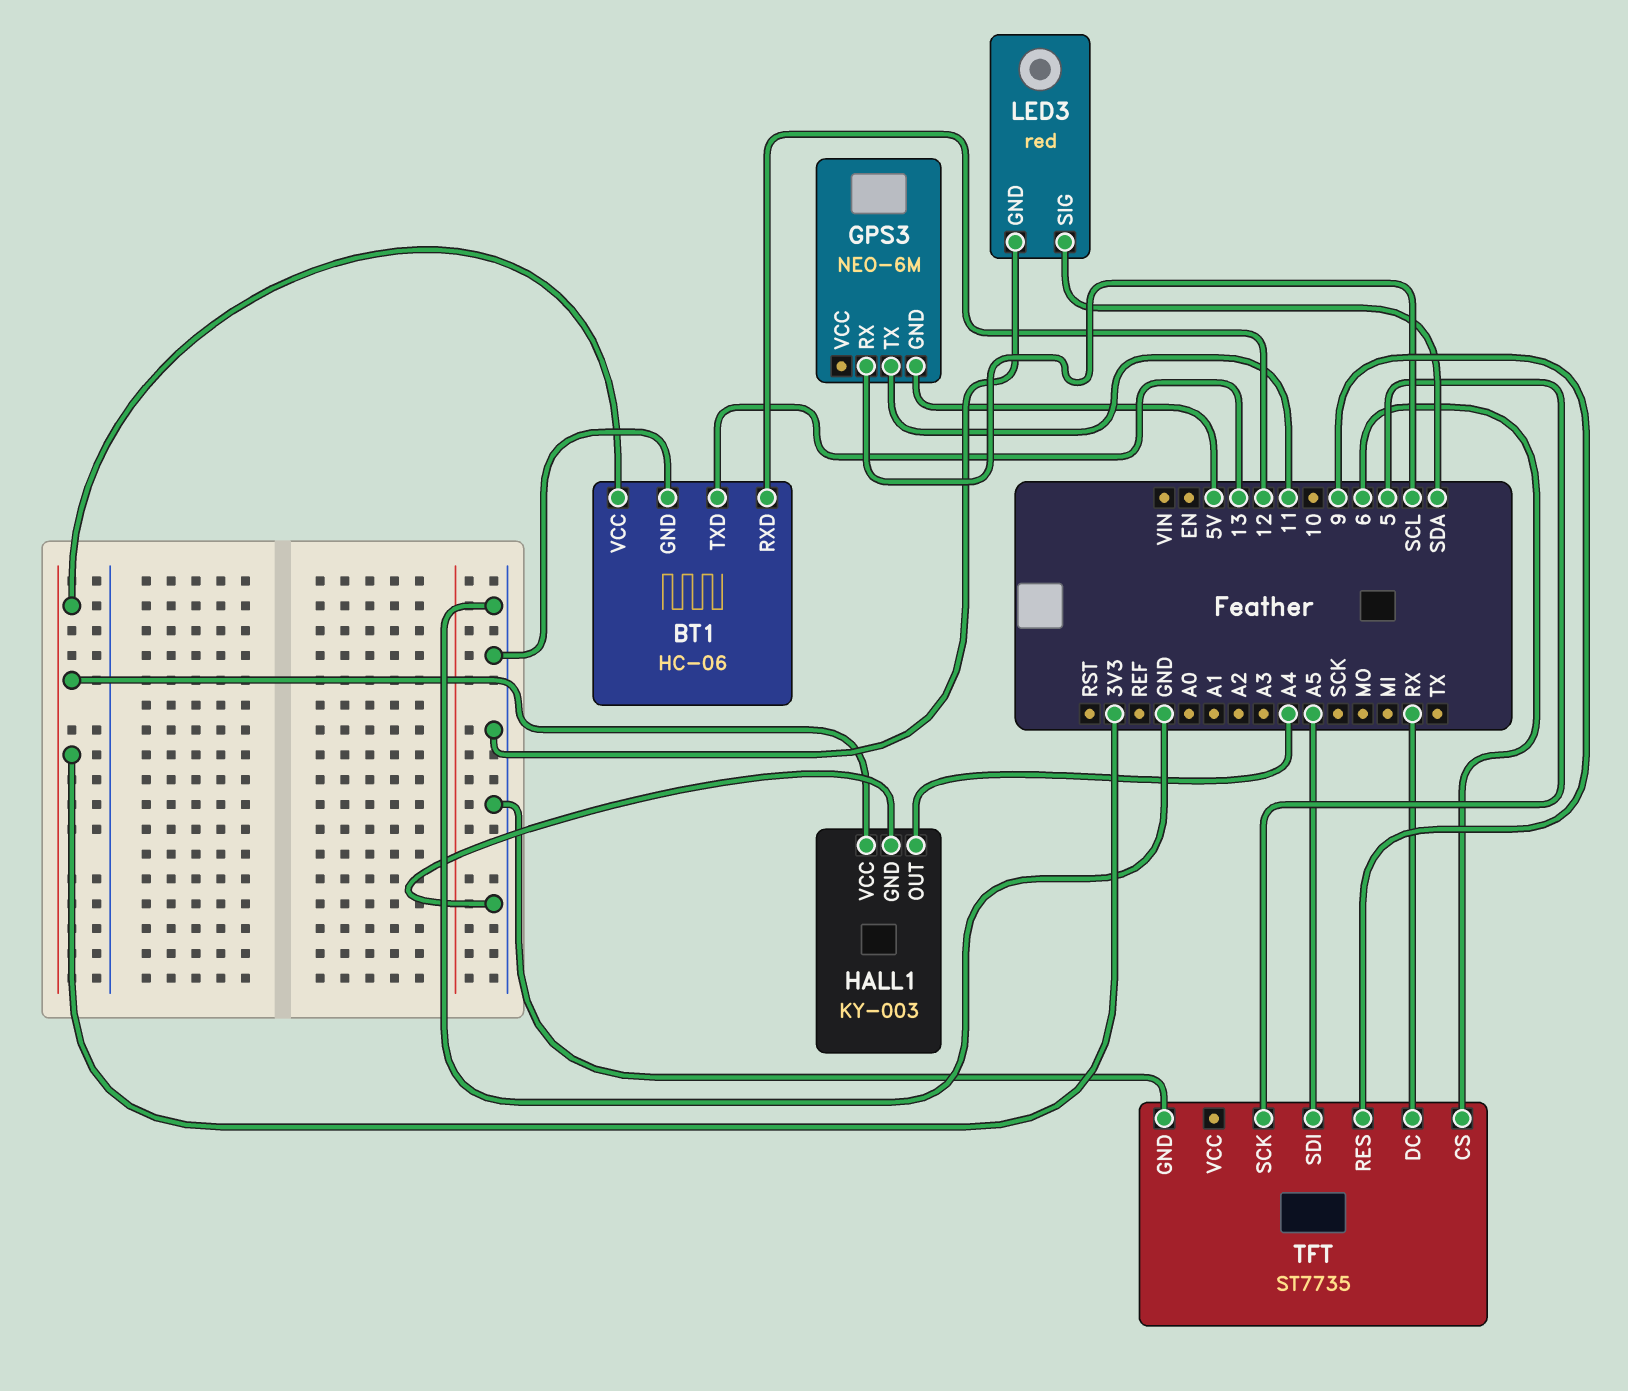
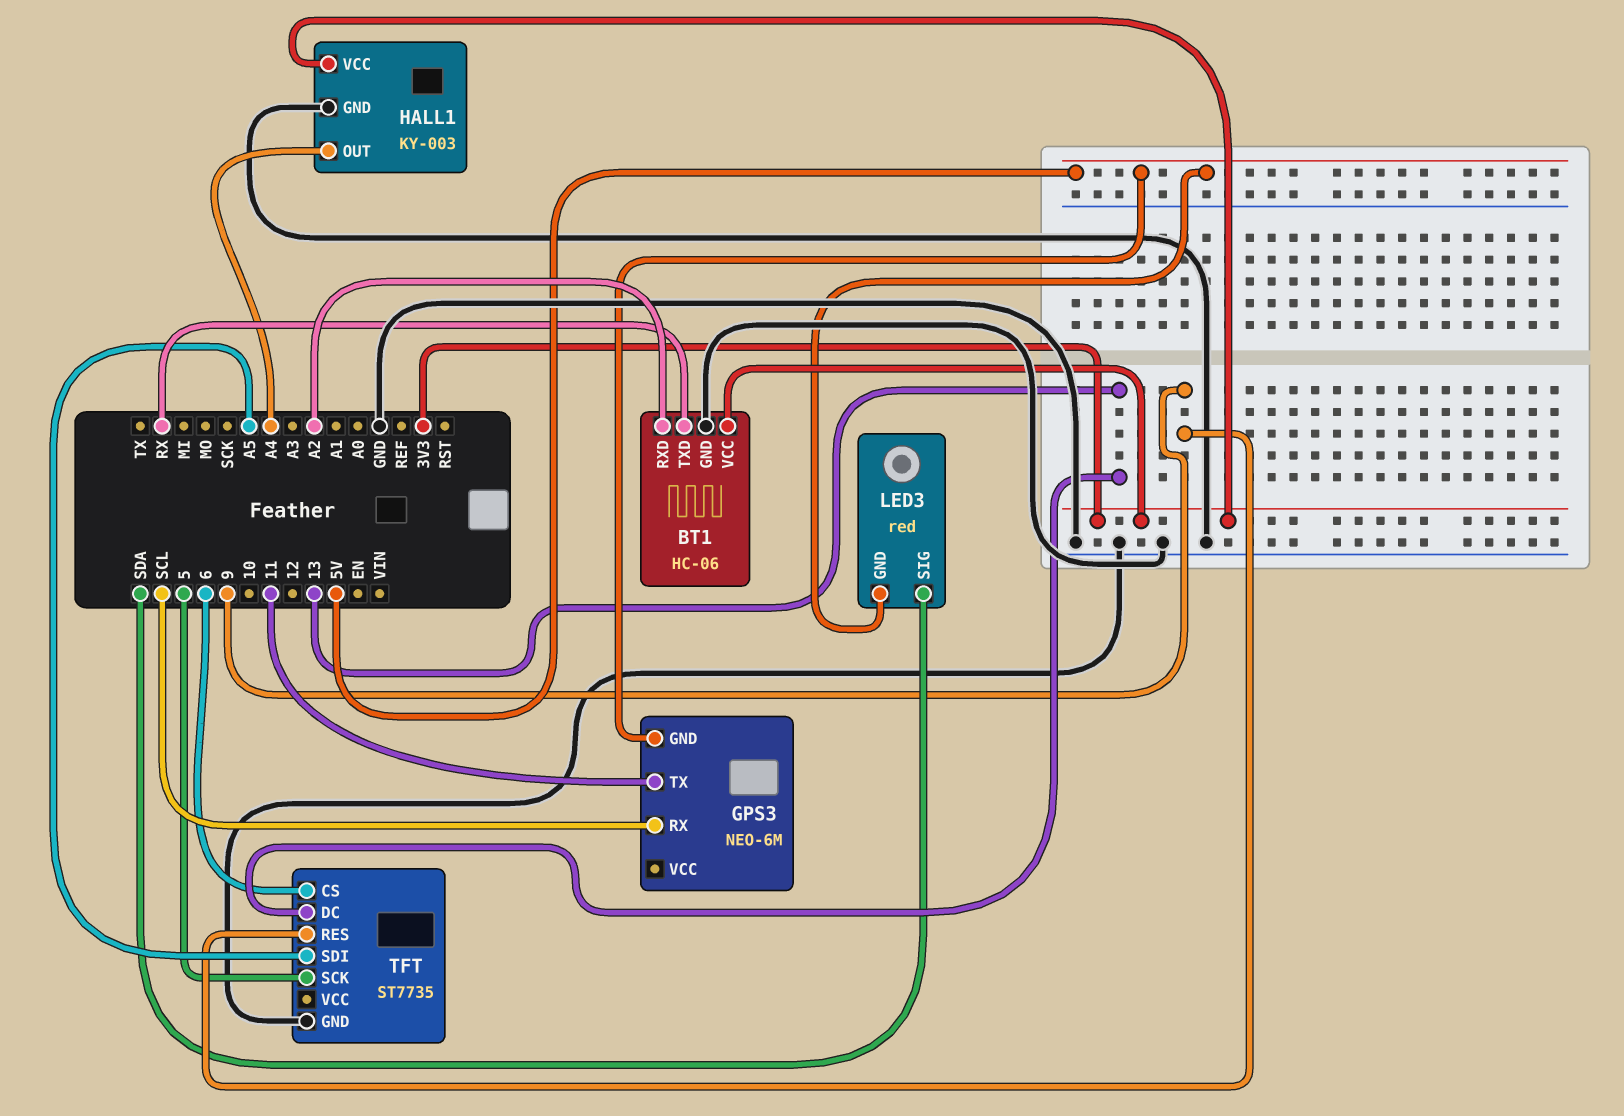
BT1 pin RXD: 12 -> A2
BT1 pin TXD: 13 -> RX
LED3 pin GND: GND -> 5V
TFT pin DC: RX -> 13

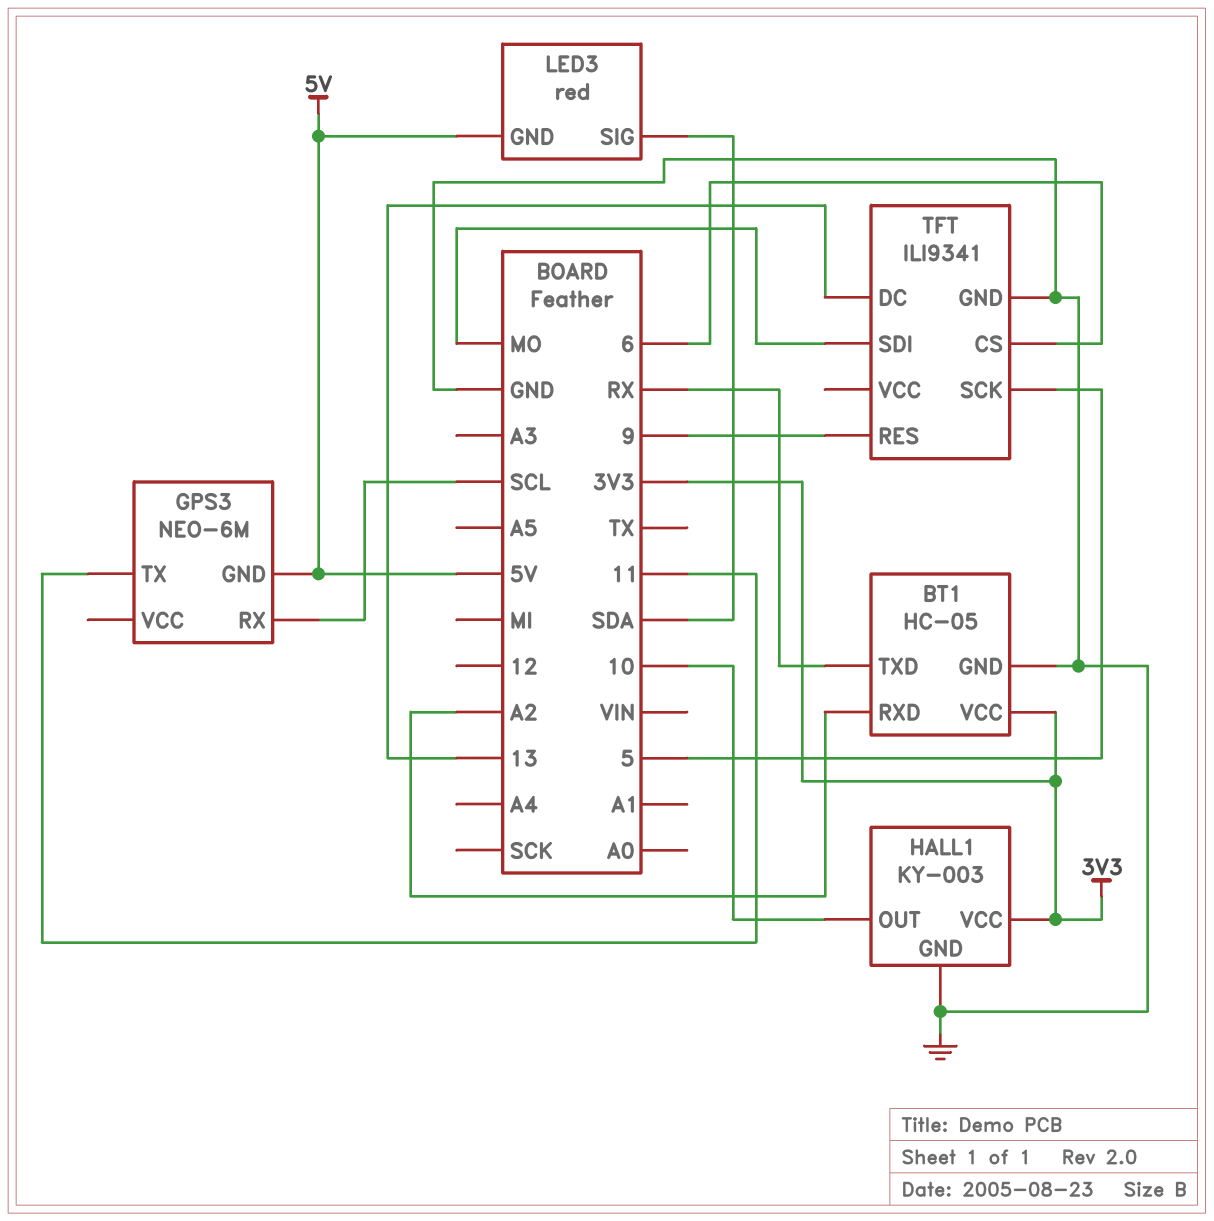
BT1: HC-06 -> HC-05
HALL1 pin OUT: A4 -> 10
TFT: ST7735 -> ILI9341
TFT pin SDI: A5 -> MO

